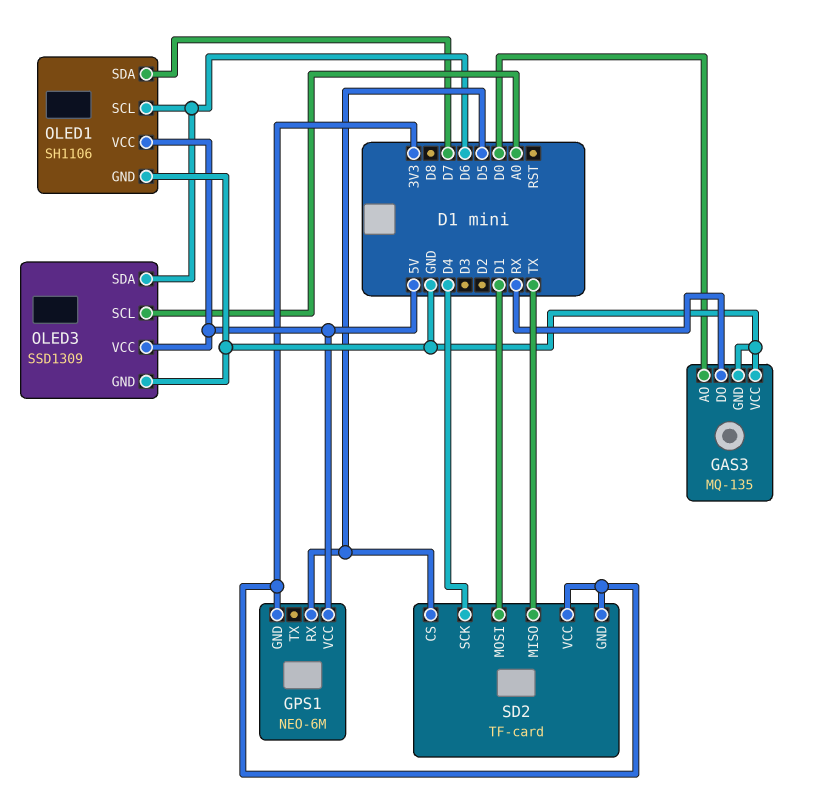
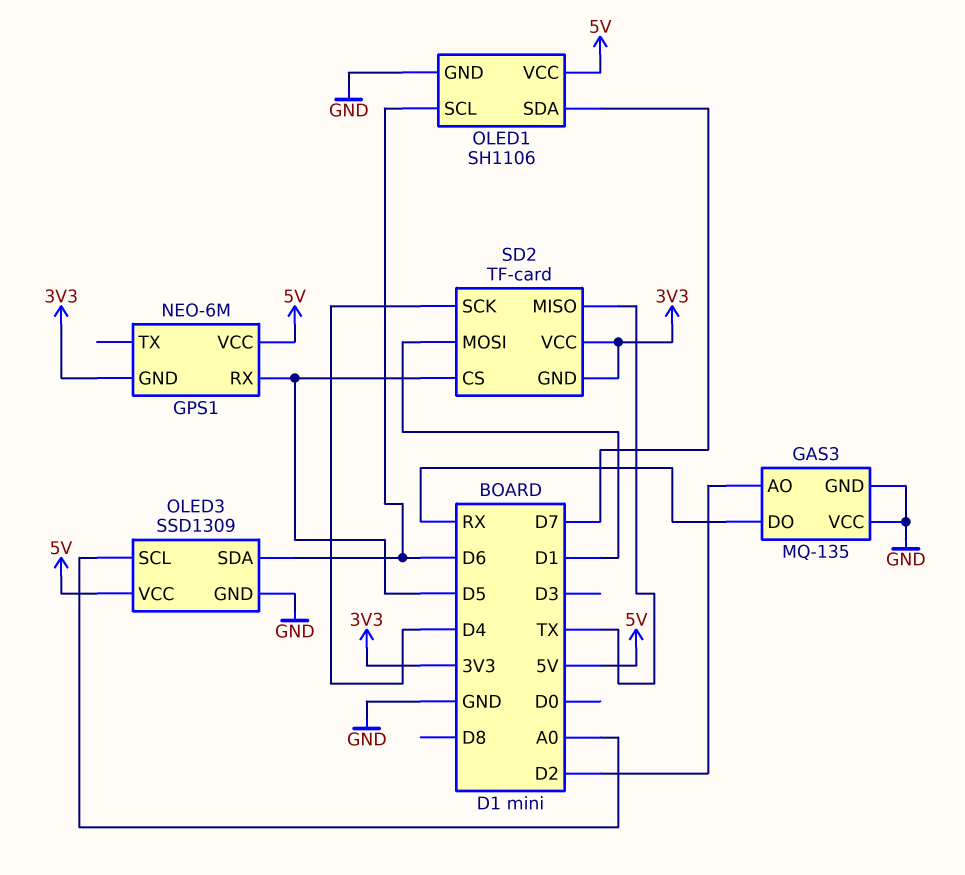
GAS3 pin AO: D0 -> D2

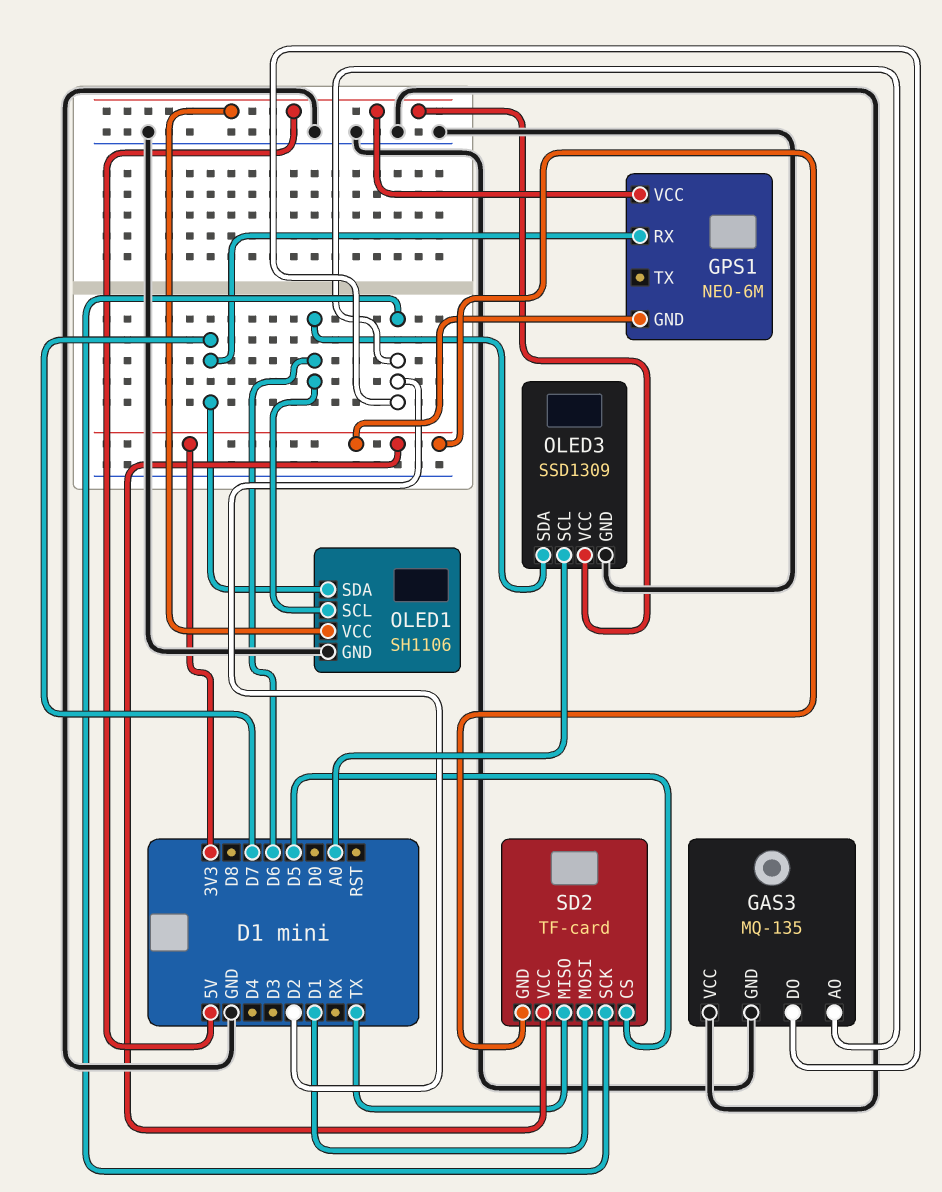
GAS3 pin DO: RX -> D2
GPS1 pin RX: D5 -> D7
SD2 pin SCK: D4 -> D2

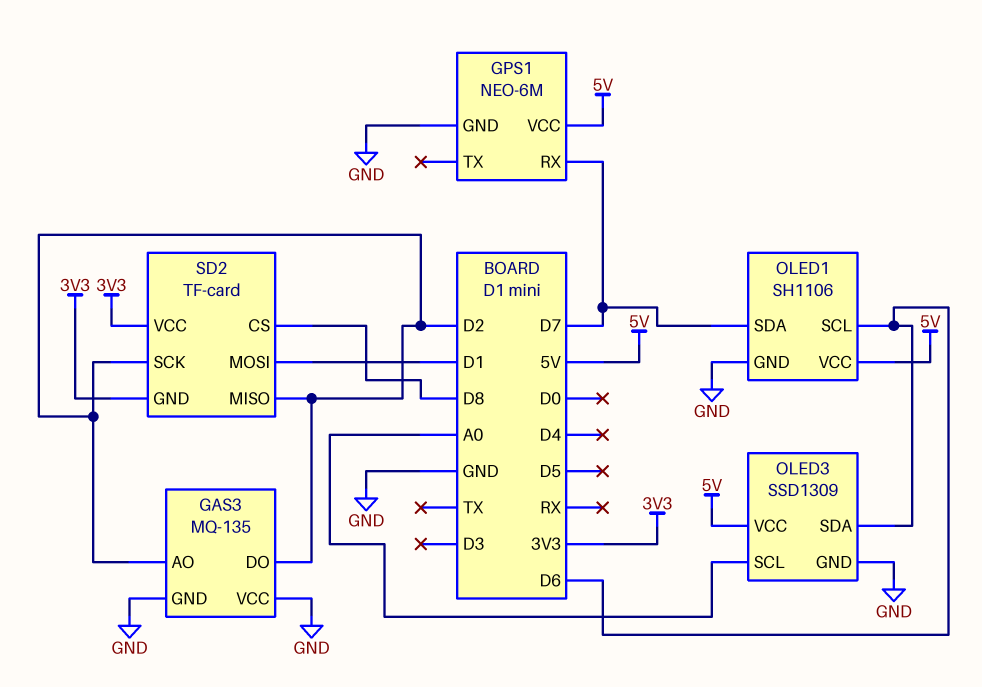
GPS1 pin GND: 3V3 -> GND
SD2 pin CS: D5 -> D8
SD2 pin MISO: TX -> D2

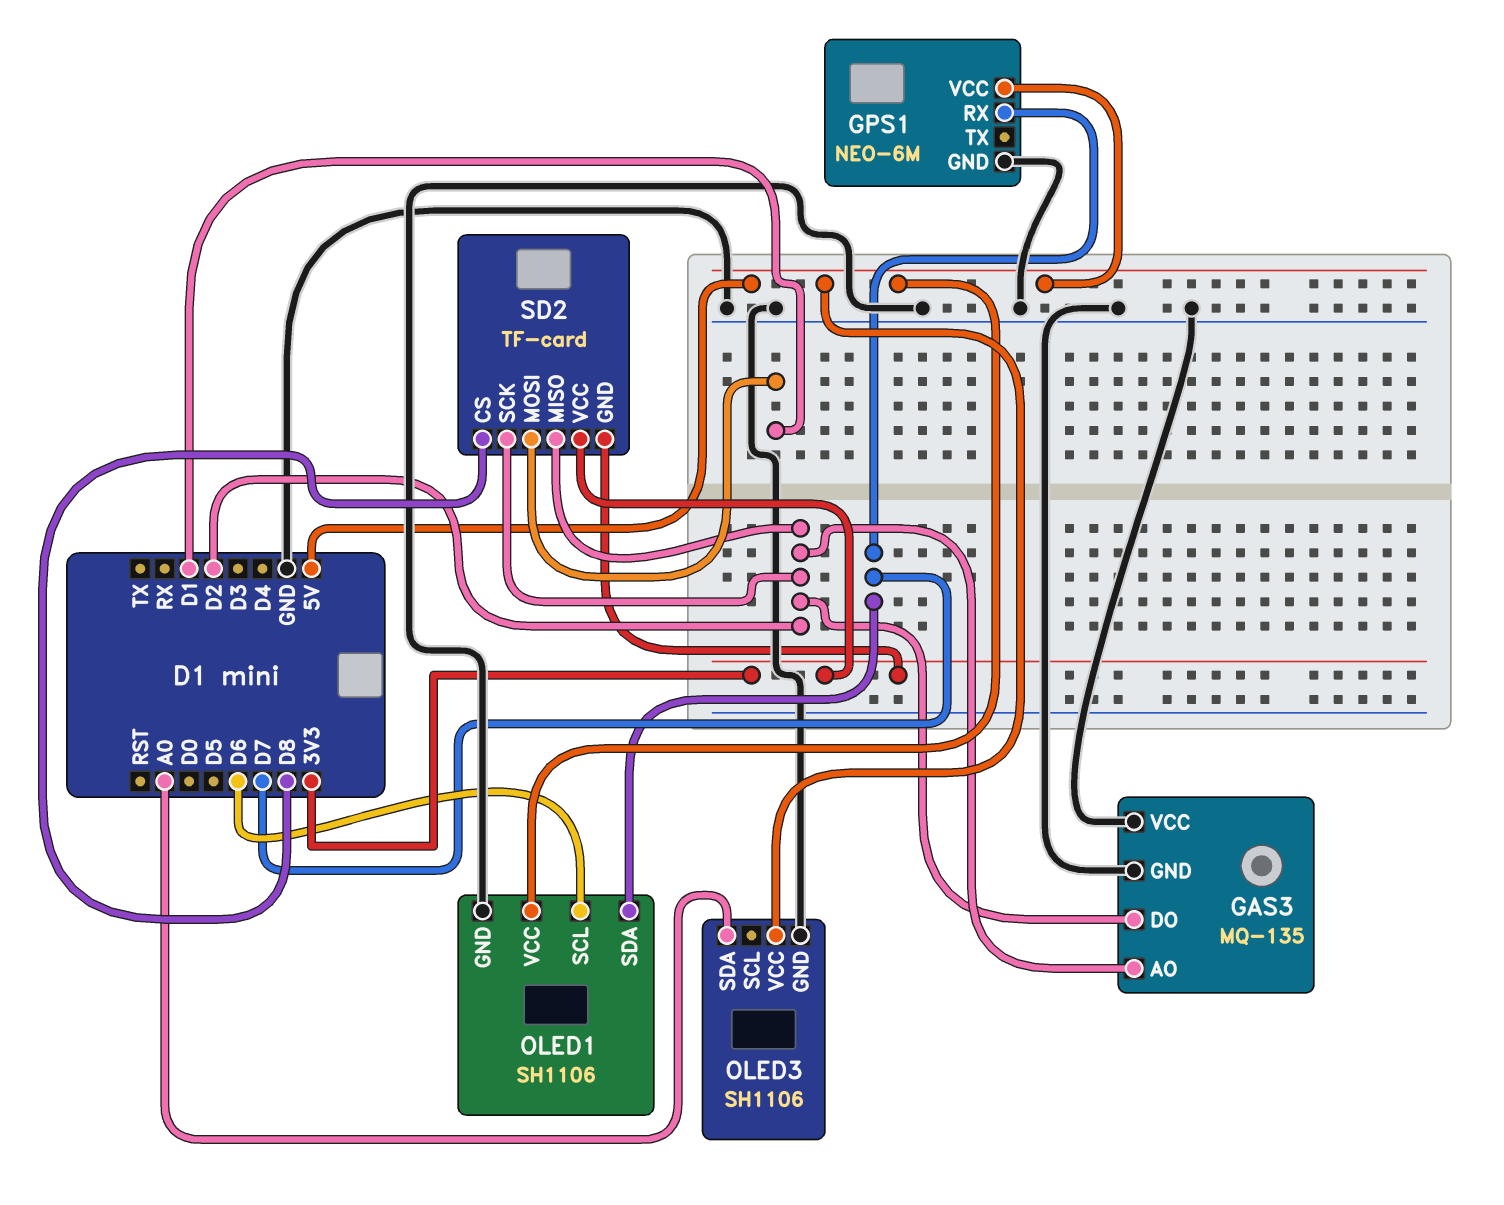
OLED3: SSD1309 -> SH1106
OLED3 pin SCL: A0 -> none
OLED3 pin SDA: D6 -> A0

